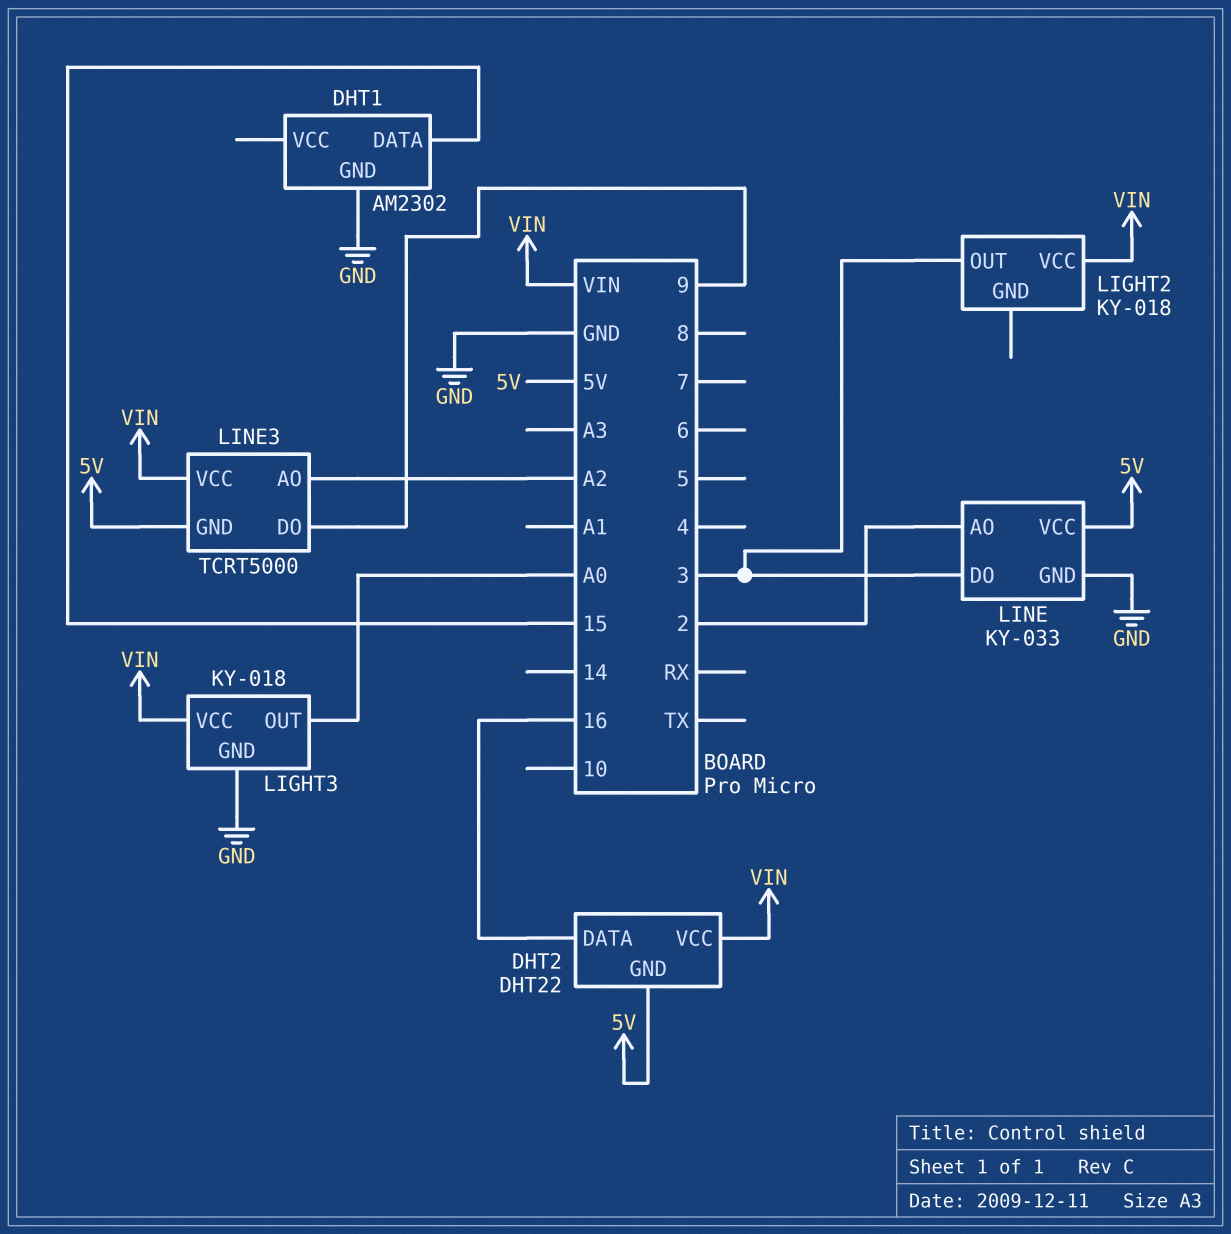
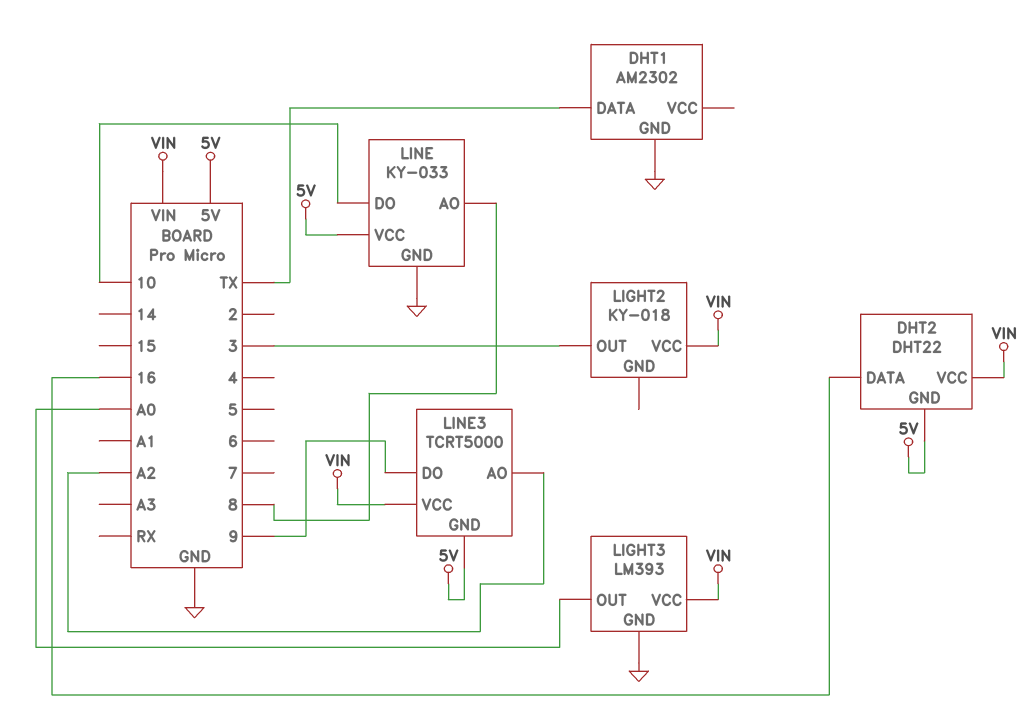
DHT1 pin DATA: 15 -> TX
LIGHT3: KY-018 -> LM393
LINE pin AO: 2 -> 8
LINE pin DO: 3 -> 10

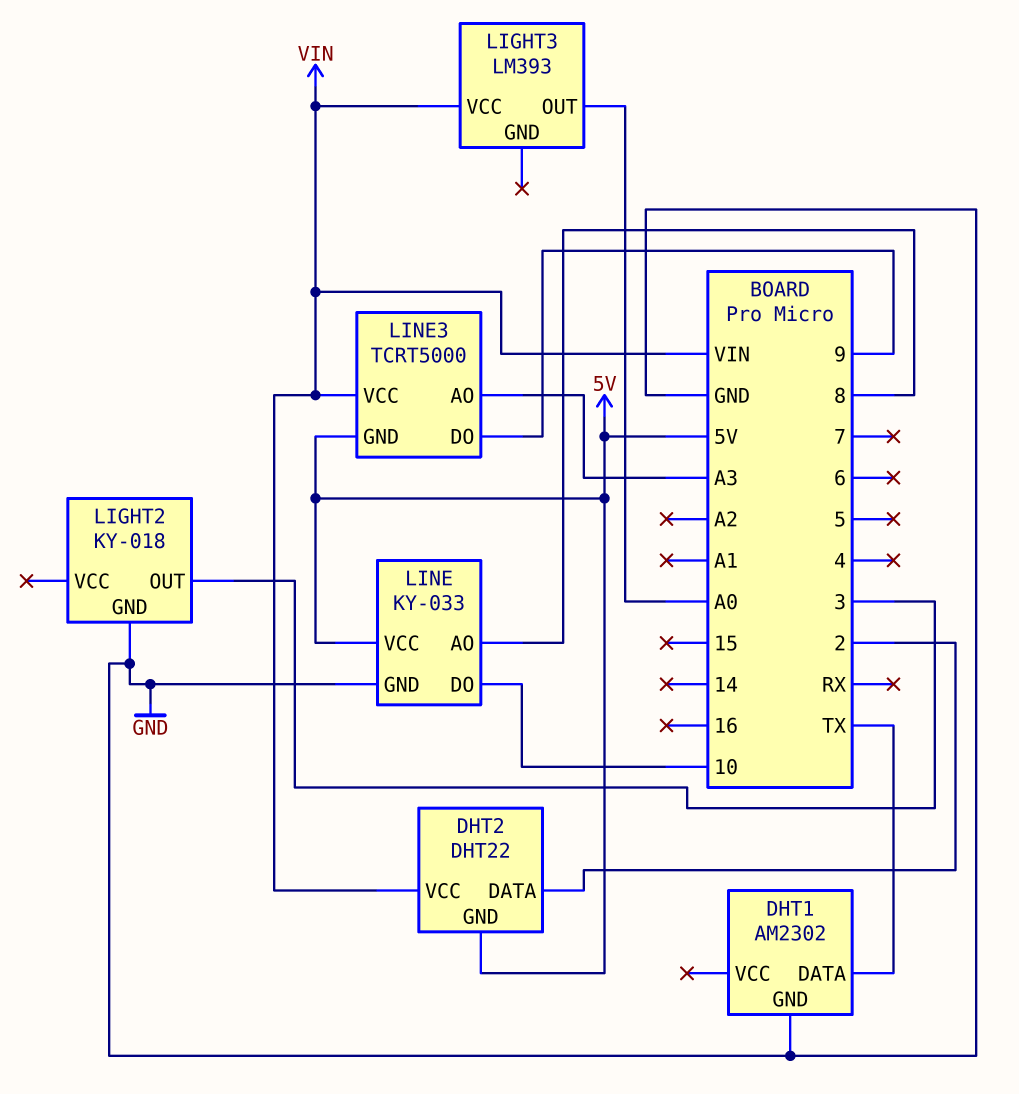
DHT2 pin DATA: 16 -> 2
LIGHT2 pin GND: none -> GND
LIGHT2 pin VCC: VIN -> none
LIGHT3 pin GND: GND -> none
LINE3 pin AO: A2 -> A3

